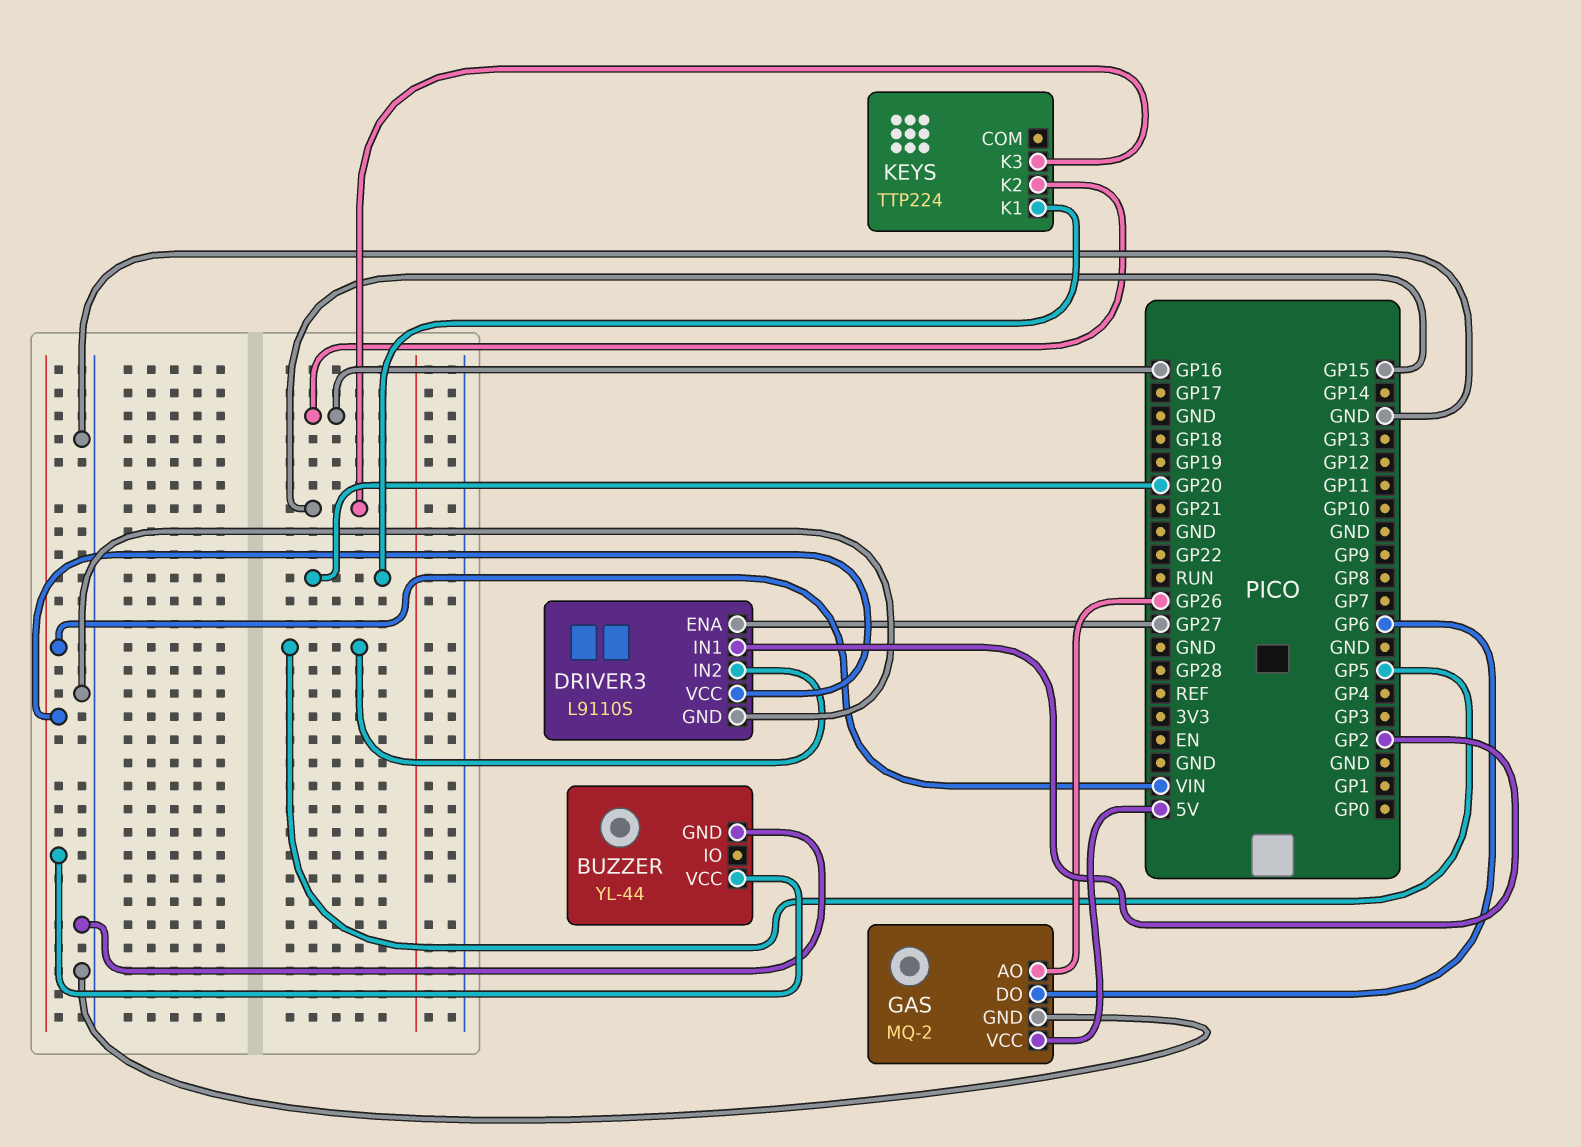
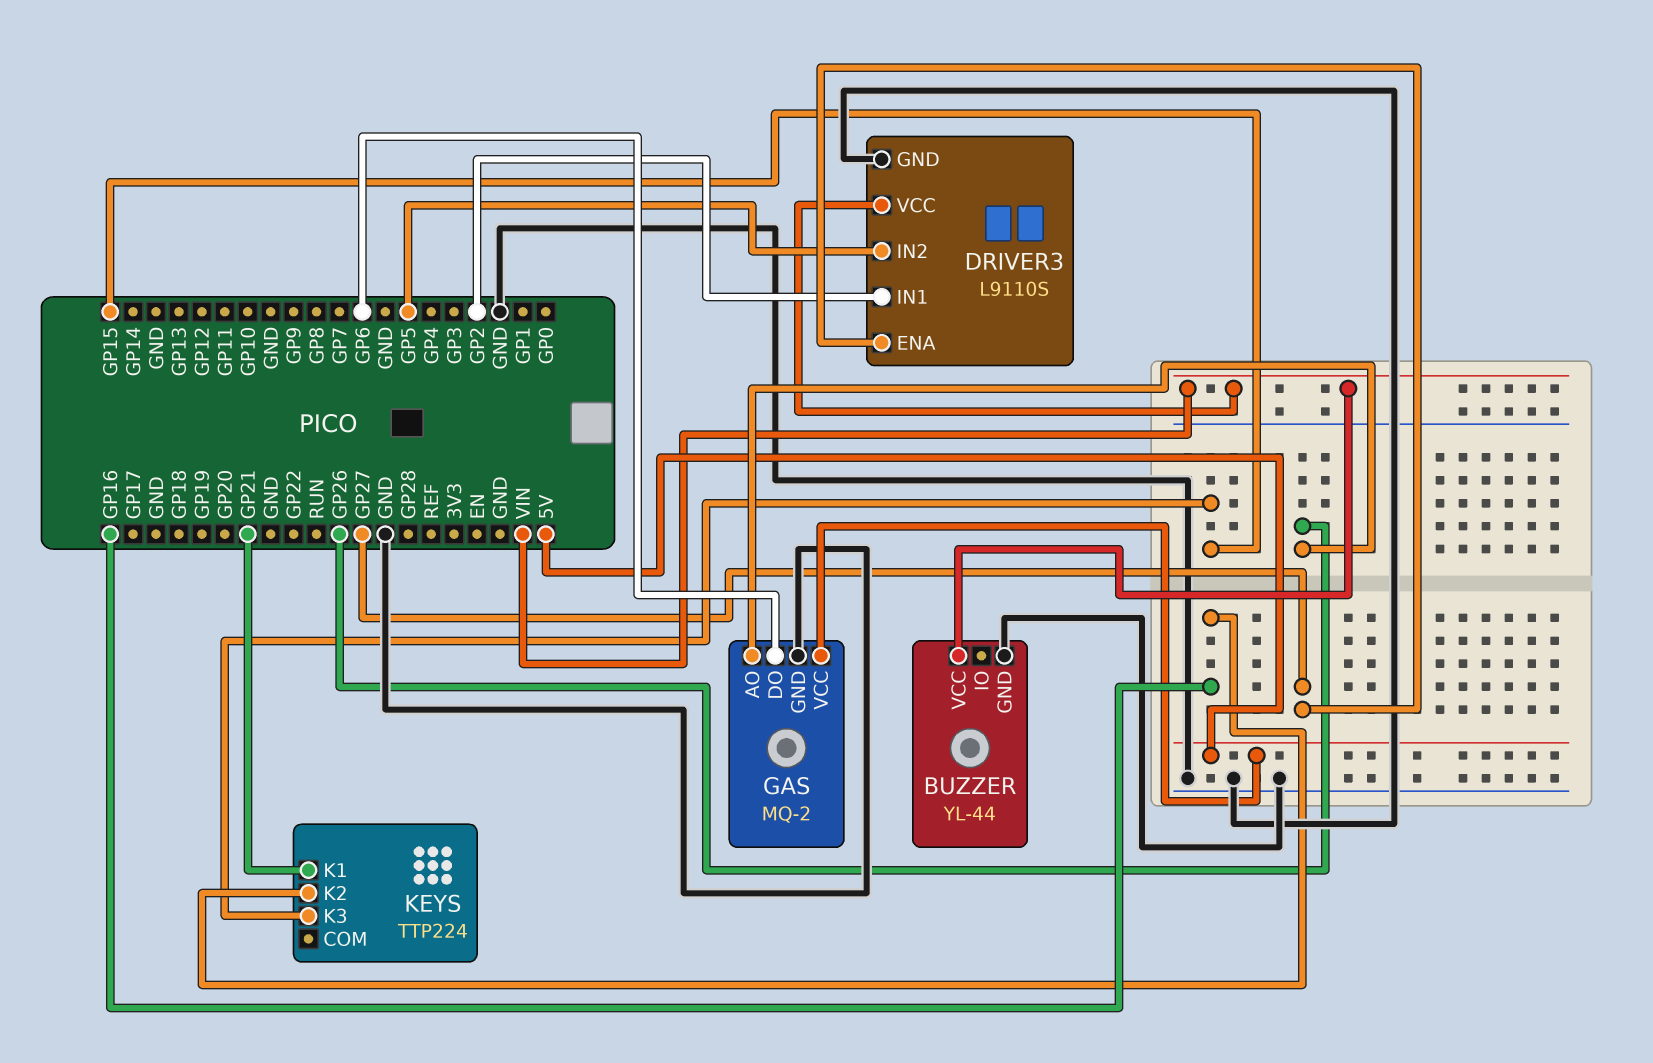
KEYS pin K1: GP20 -> GP21

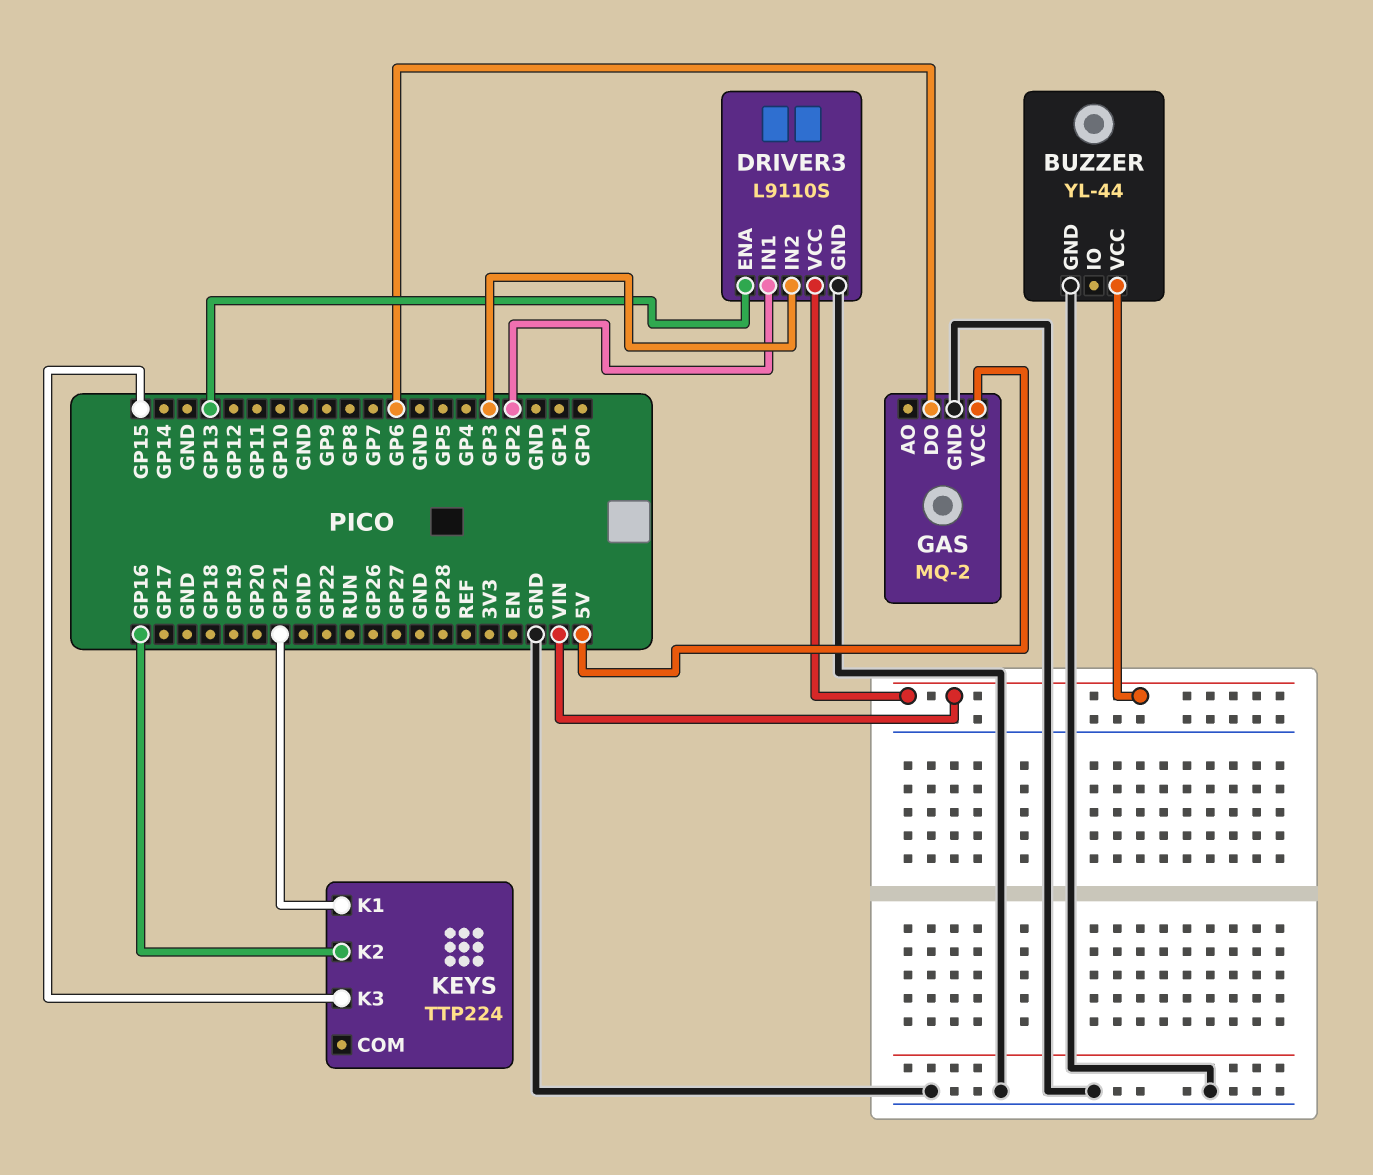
DRIVER3 pin ENA: GP27 -> GP13
DRIVER3 pin IN2: GP5 -> GP3
GAS pin AO: GP26 -> none

